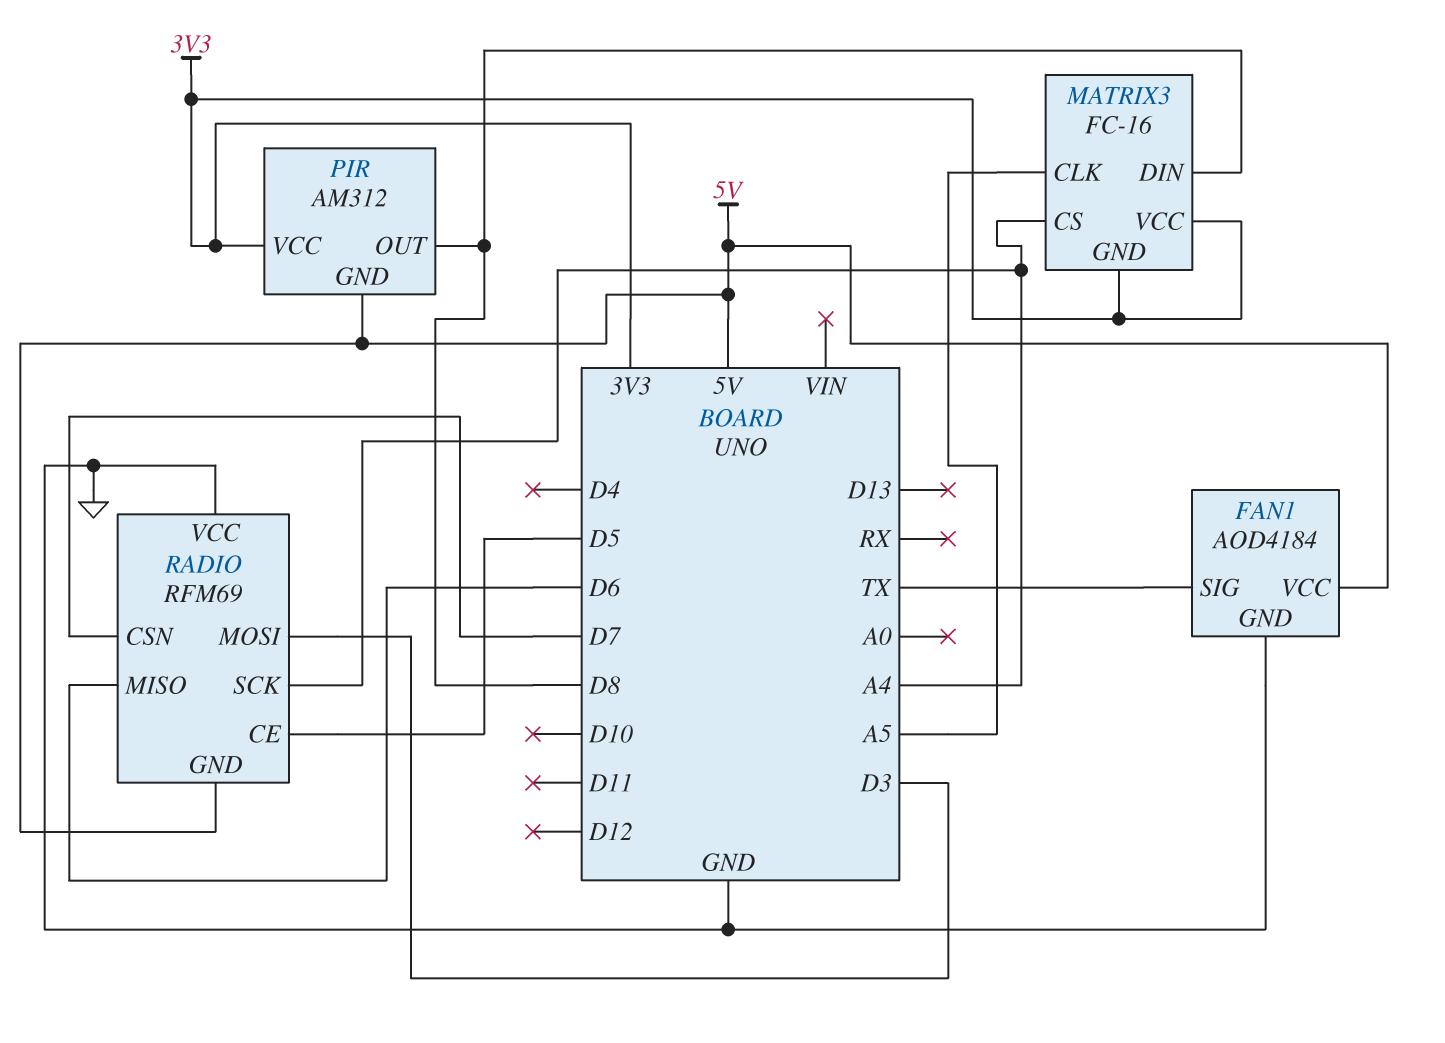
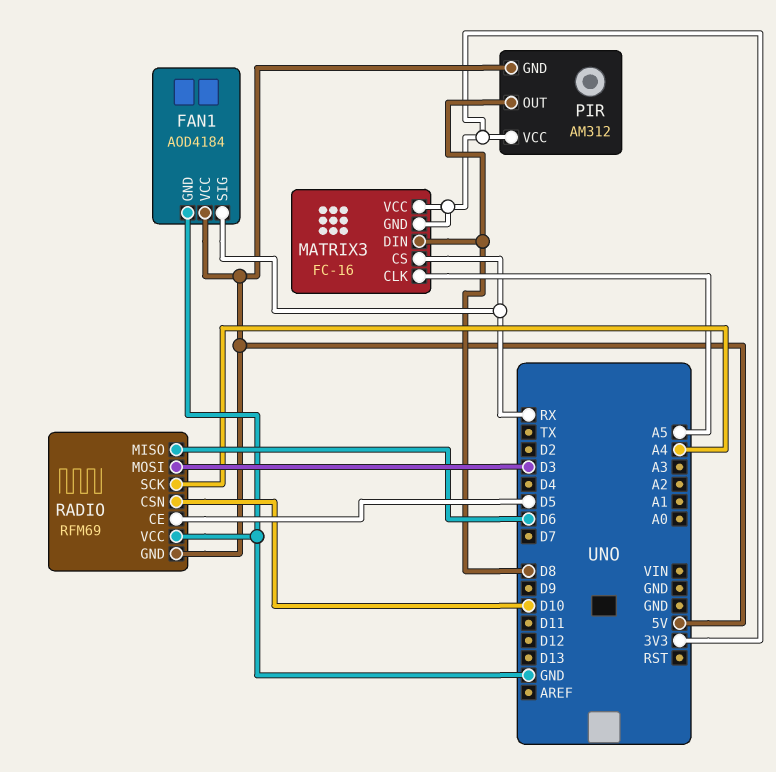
FAN1 pin SIG: TX -> RX
MATRIX3 pin CS: A4 -> RX
RADIO pin CSN: D7 -> D10

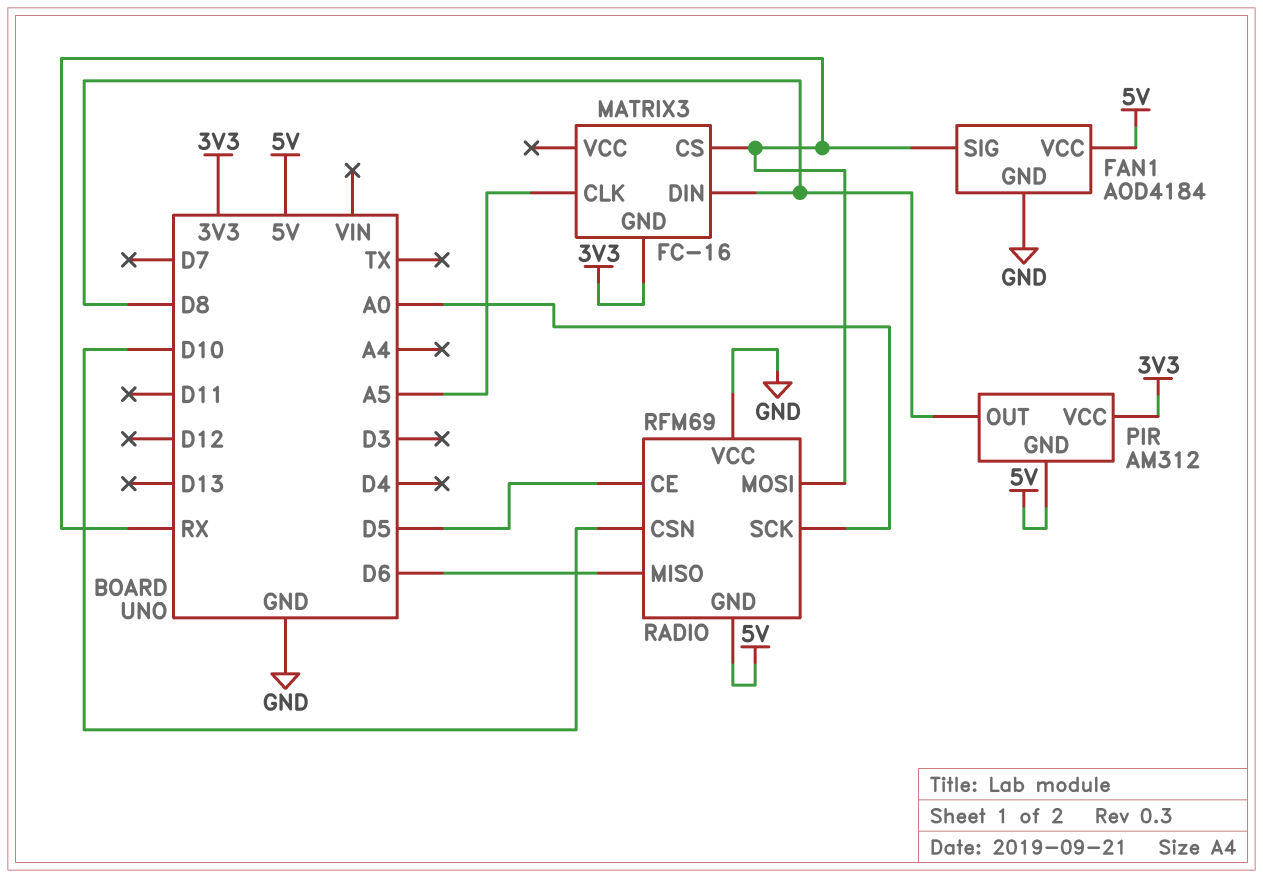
MATRIX3 pin VCC: 3V3 -> none
RADIO pin MOSI: D3 -> RX
RADIO pin SCK: A4 -> A0

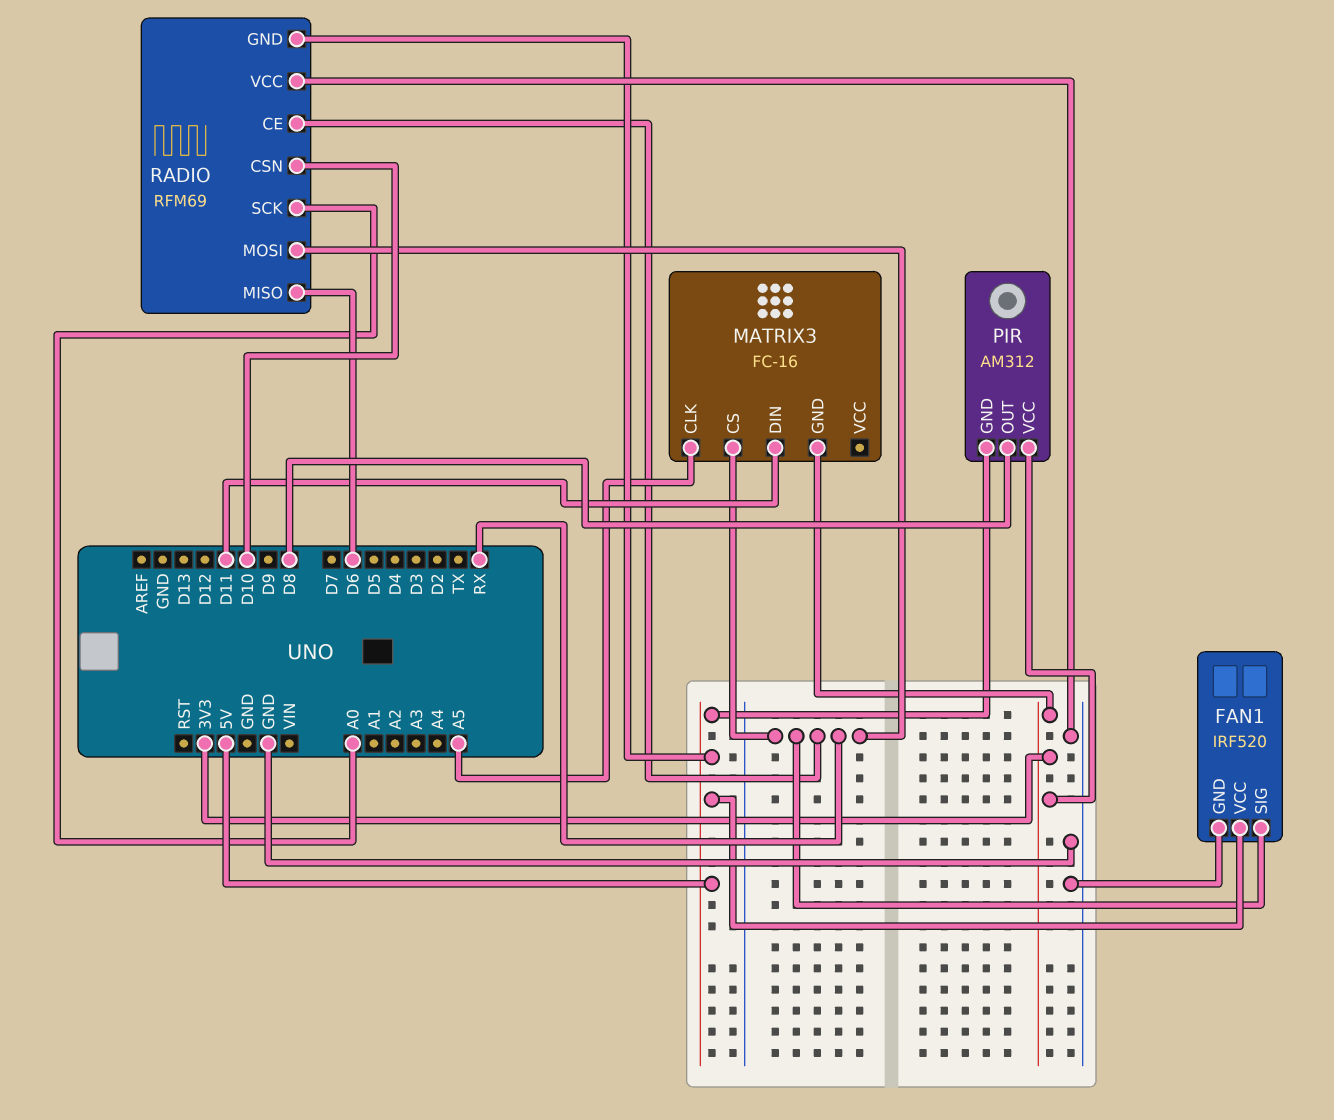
FAN1: AOD4184 -> IRF520
MATRIX3 pin DIN: D8 -> D11
RADIO pin CE: D5 -> RX

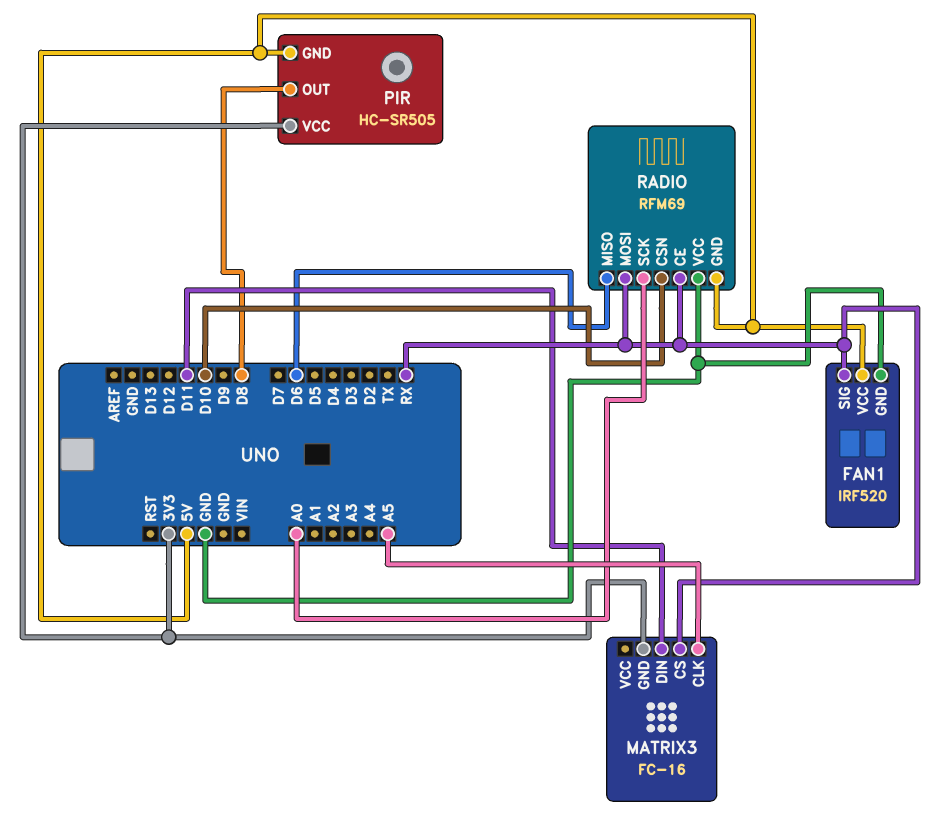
PIR: AM312 -> HC-SR505

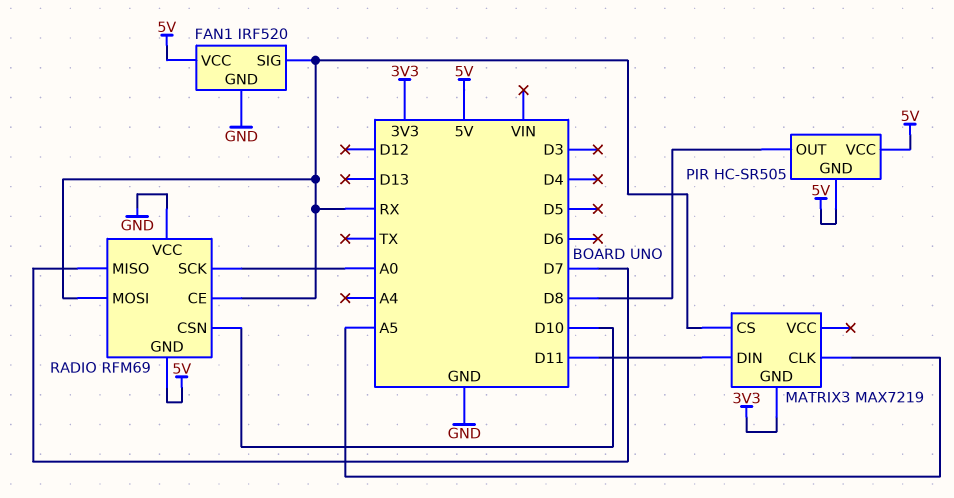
MATRIX3: FC-16 -> MAX7219
PIR pin VCC: 3V3 -> 5V
RADIO pin MISO: D6 -> D7

